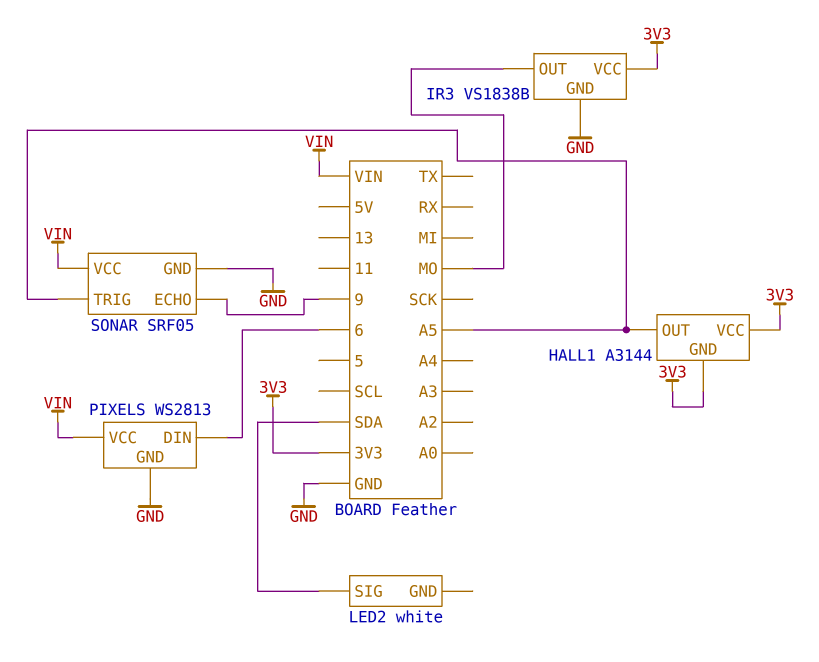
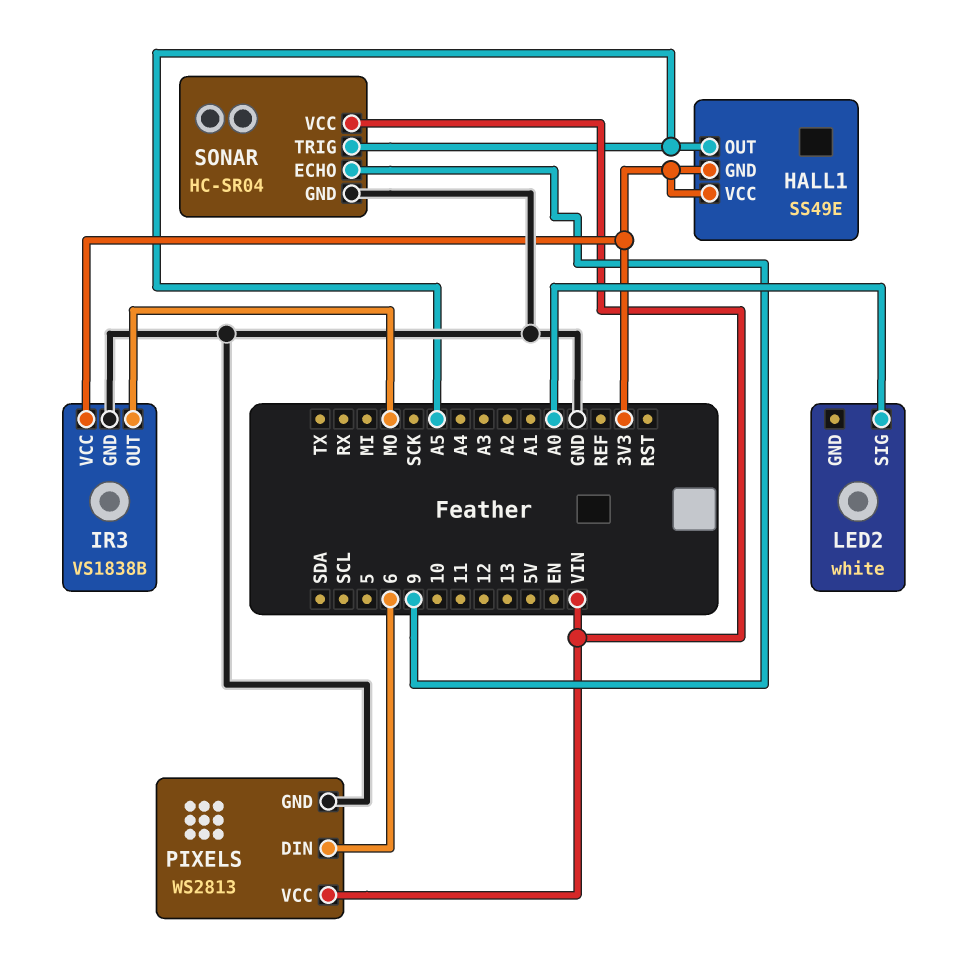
HALL1: A3144 -> SS49E
LED2 pin SIG: SDA -> A0
SONAR: SRF05 -> HC-SR04

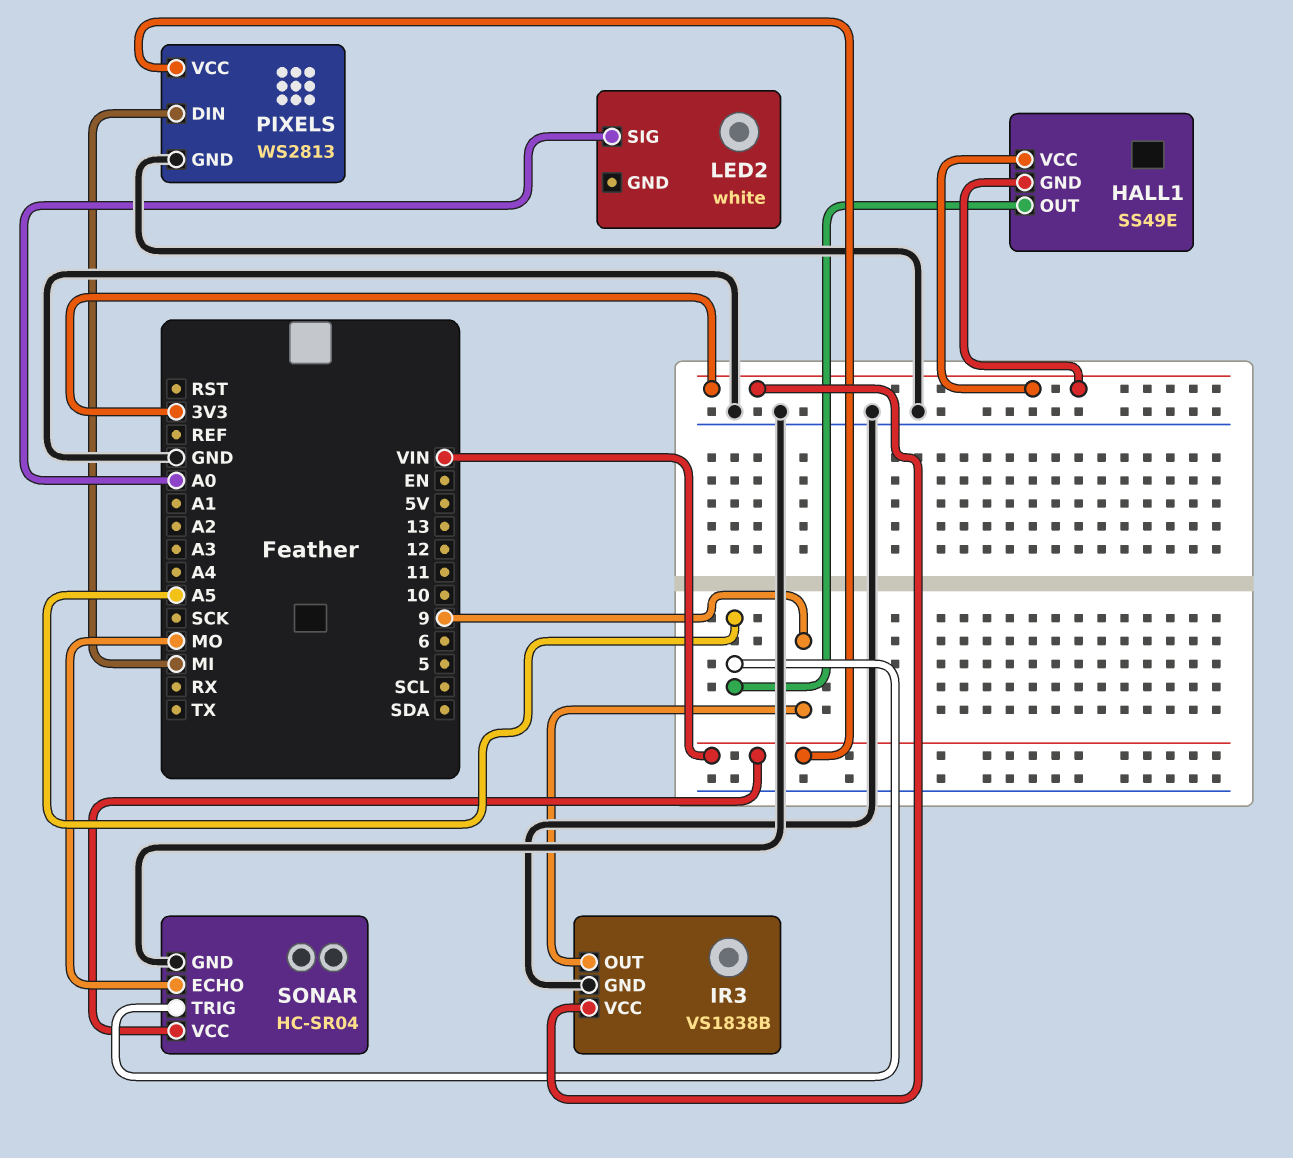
IR3 pin OUT: MO -> 9
PIXELS pin DIN: 6 -> MI
SONAR pin ECHO: 9 -> MO

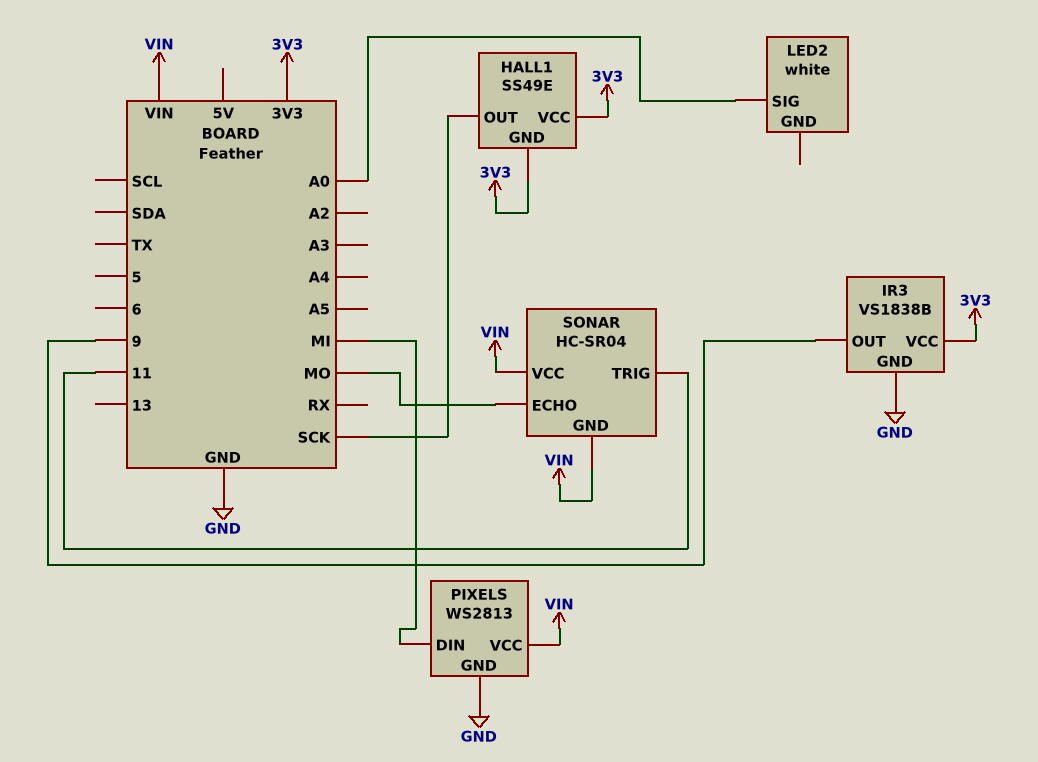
HALL1 pin OUT: A5 -> SCK
SONAR pin GND: GND -> VIN
SONAR pin TRIG: A5 -> 11

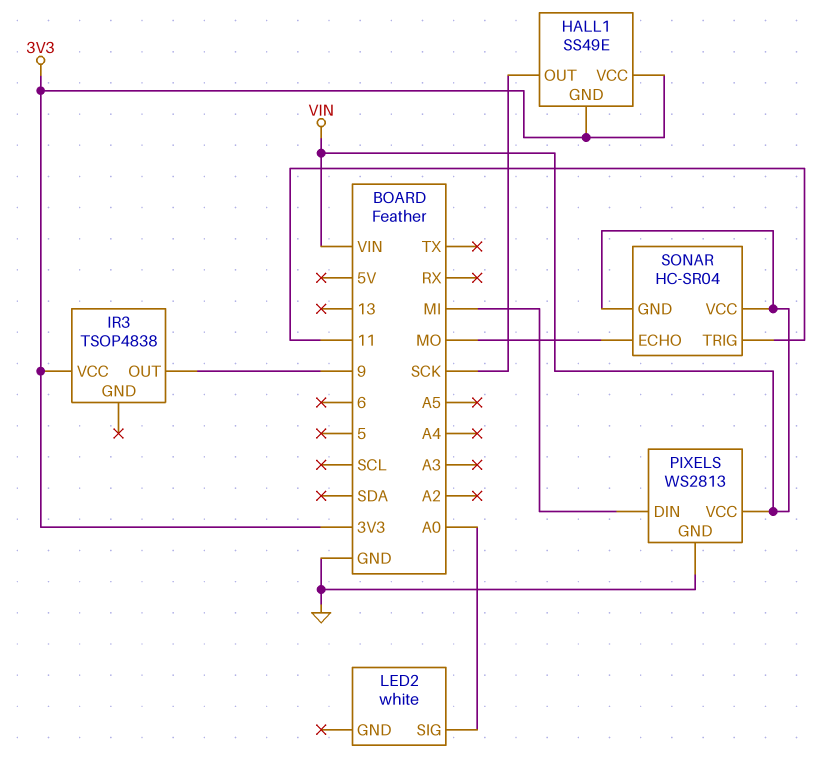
IR3: VS1838B -> TSOP4838
IR3 pin GND: GND -> none

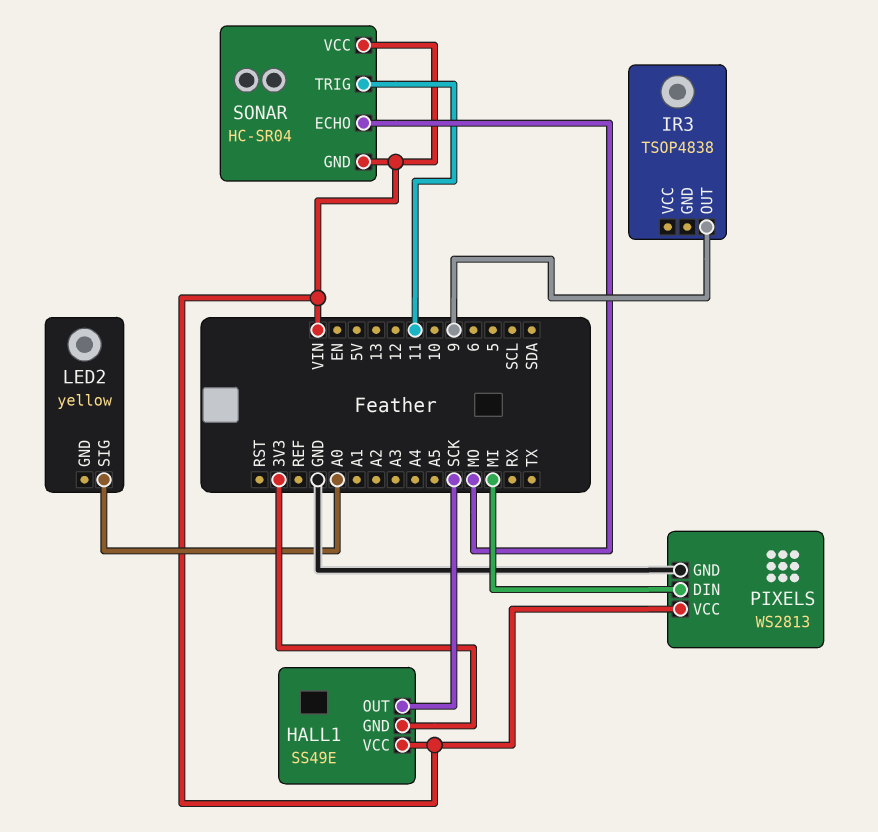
HALL1 pin VCC: 3V3 -> VIN
IR3 pin VCC: 3V3 -> none
LED2: white -> yellow

